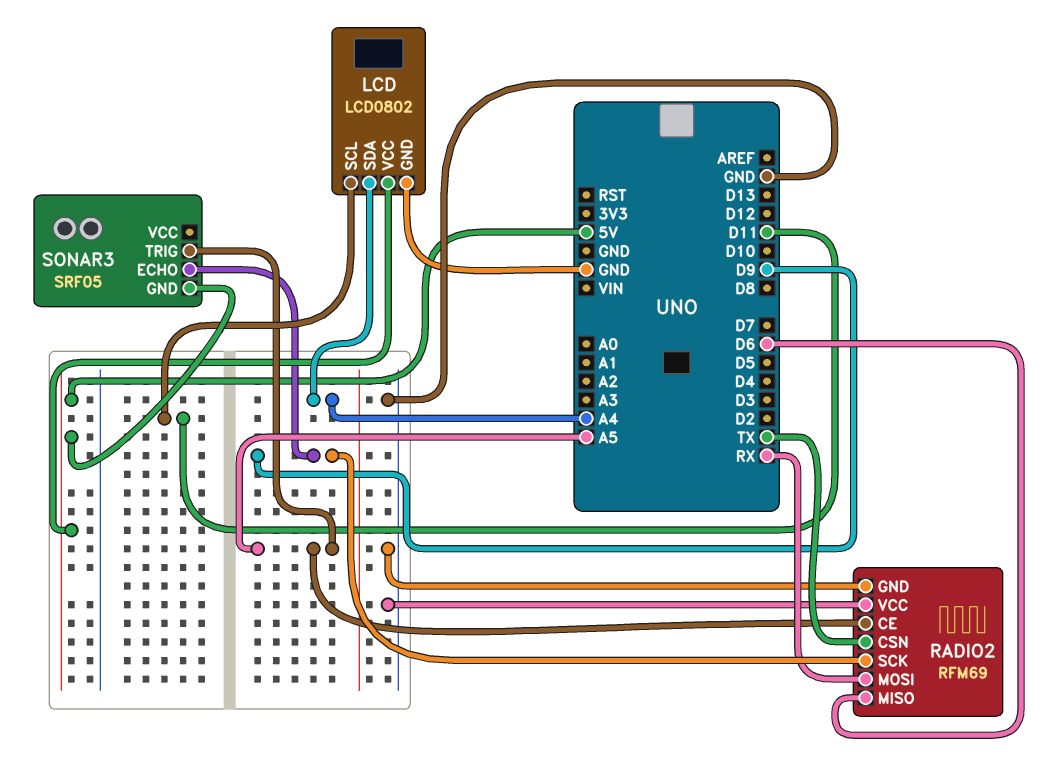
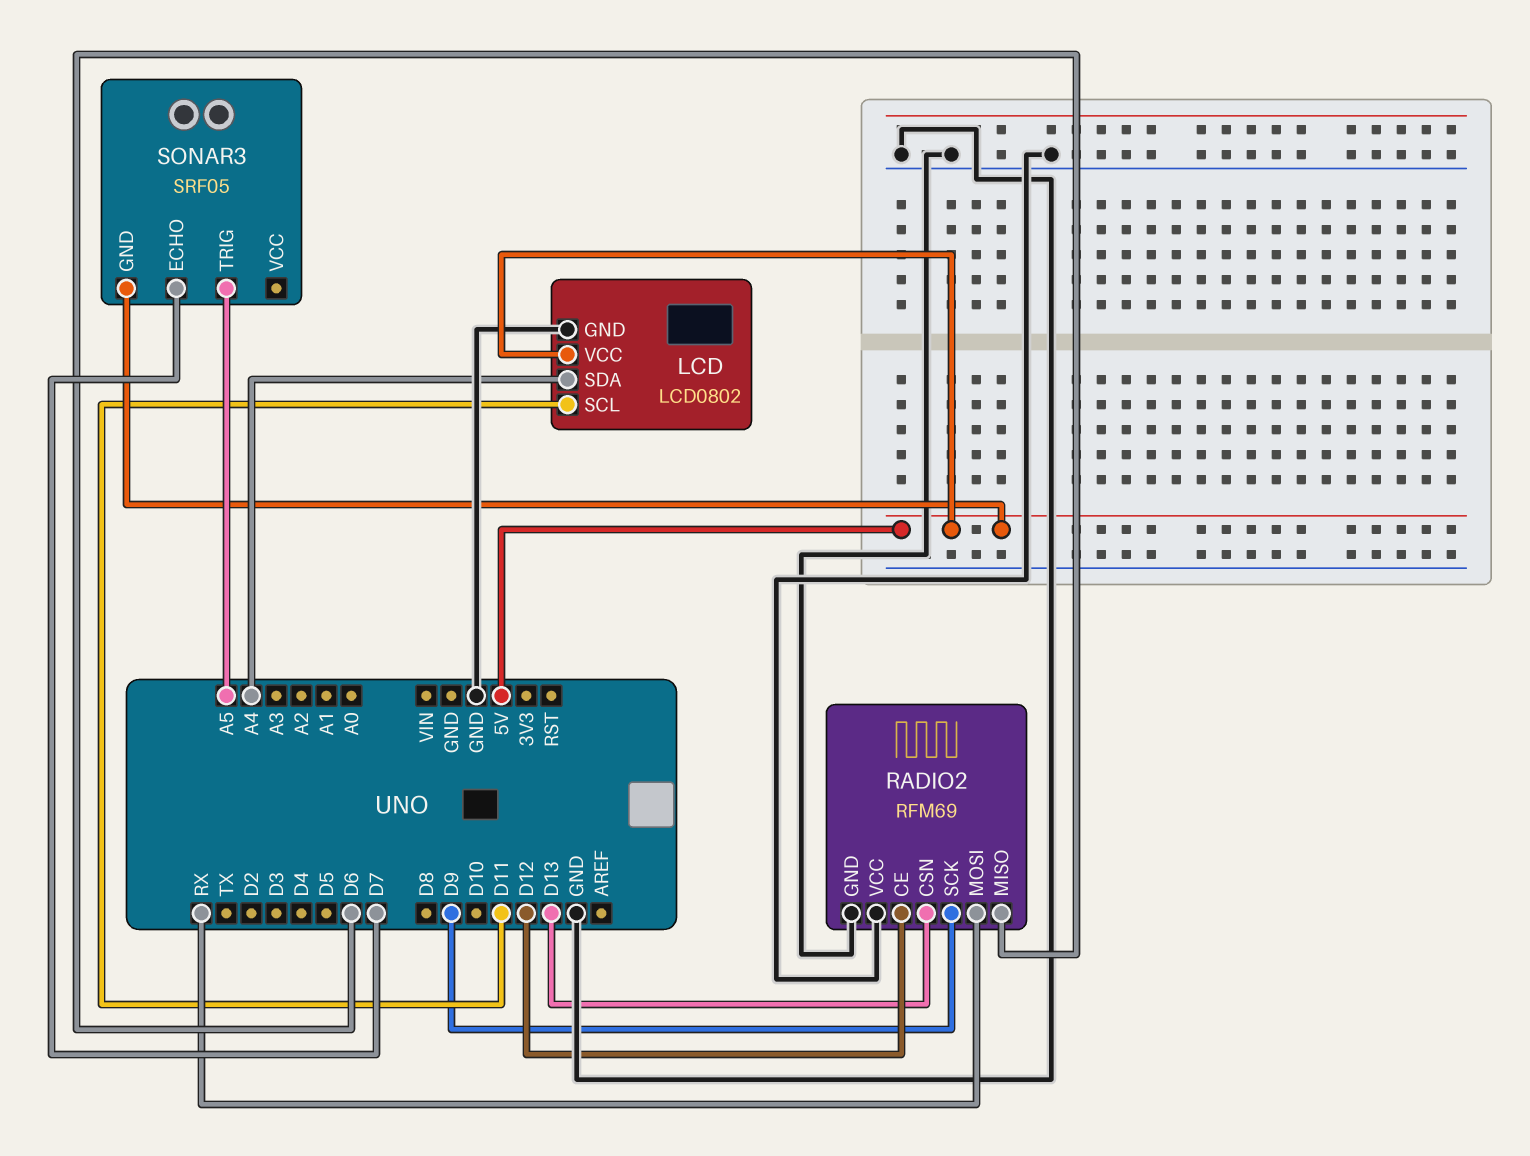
RADIO2 pin CE: A5 -> D12
RADIO2 pin CSN: TX -> D13
SONAR3 pin ECHO: D9 -> D7

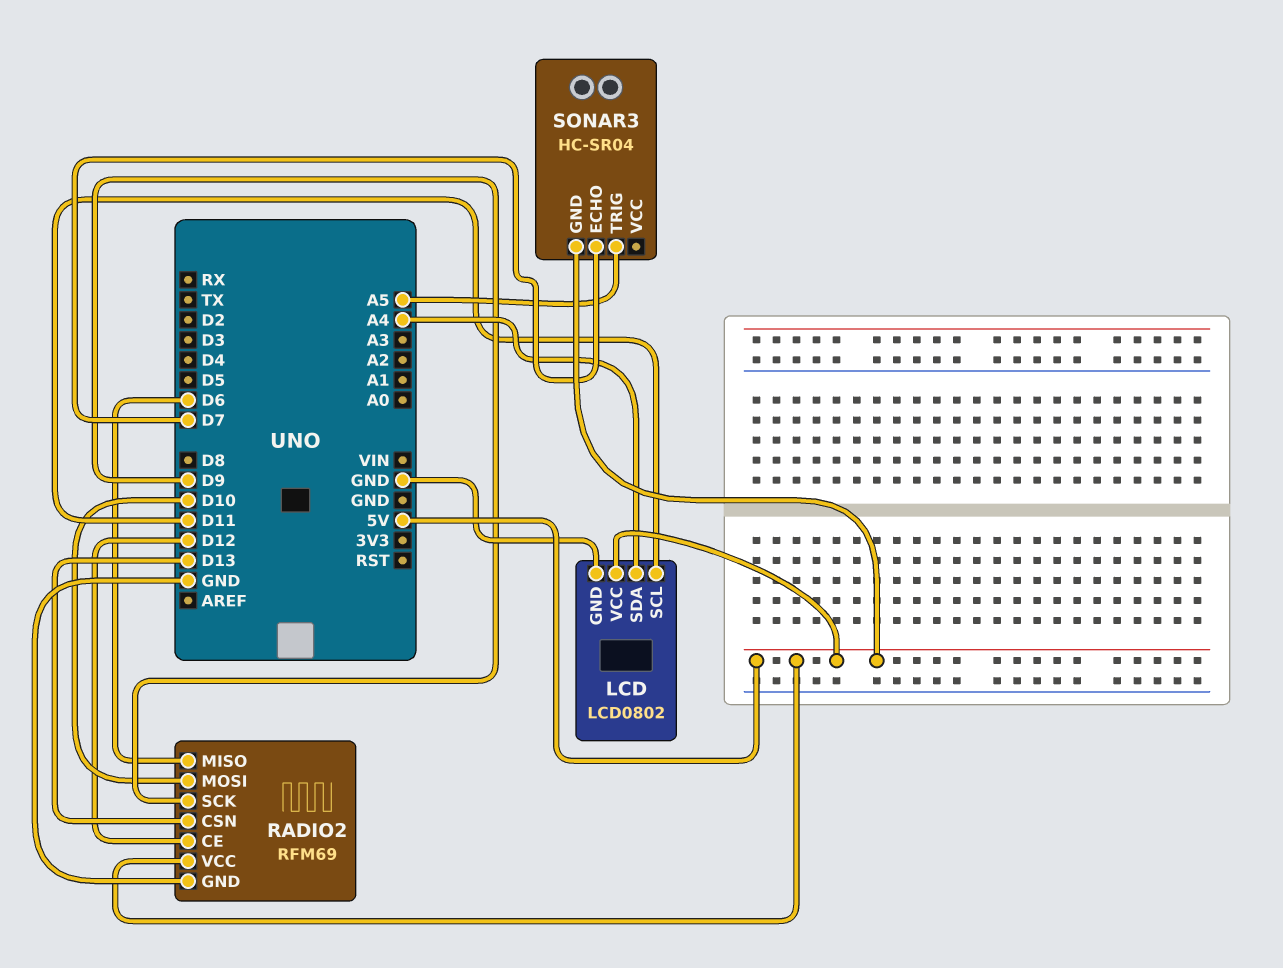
RADIO2 pin MOSI: RX -> D10
RADIO2 pin VCC: GND -> 5V
SONAR3: SRF05 -> HC-SR04

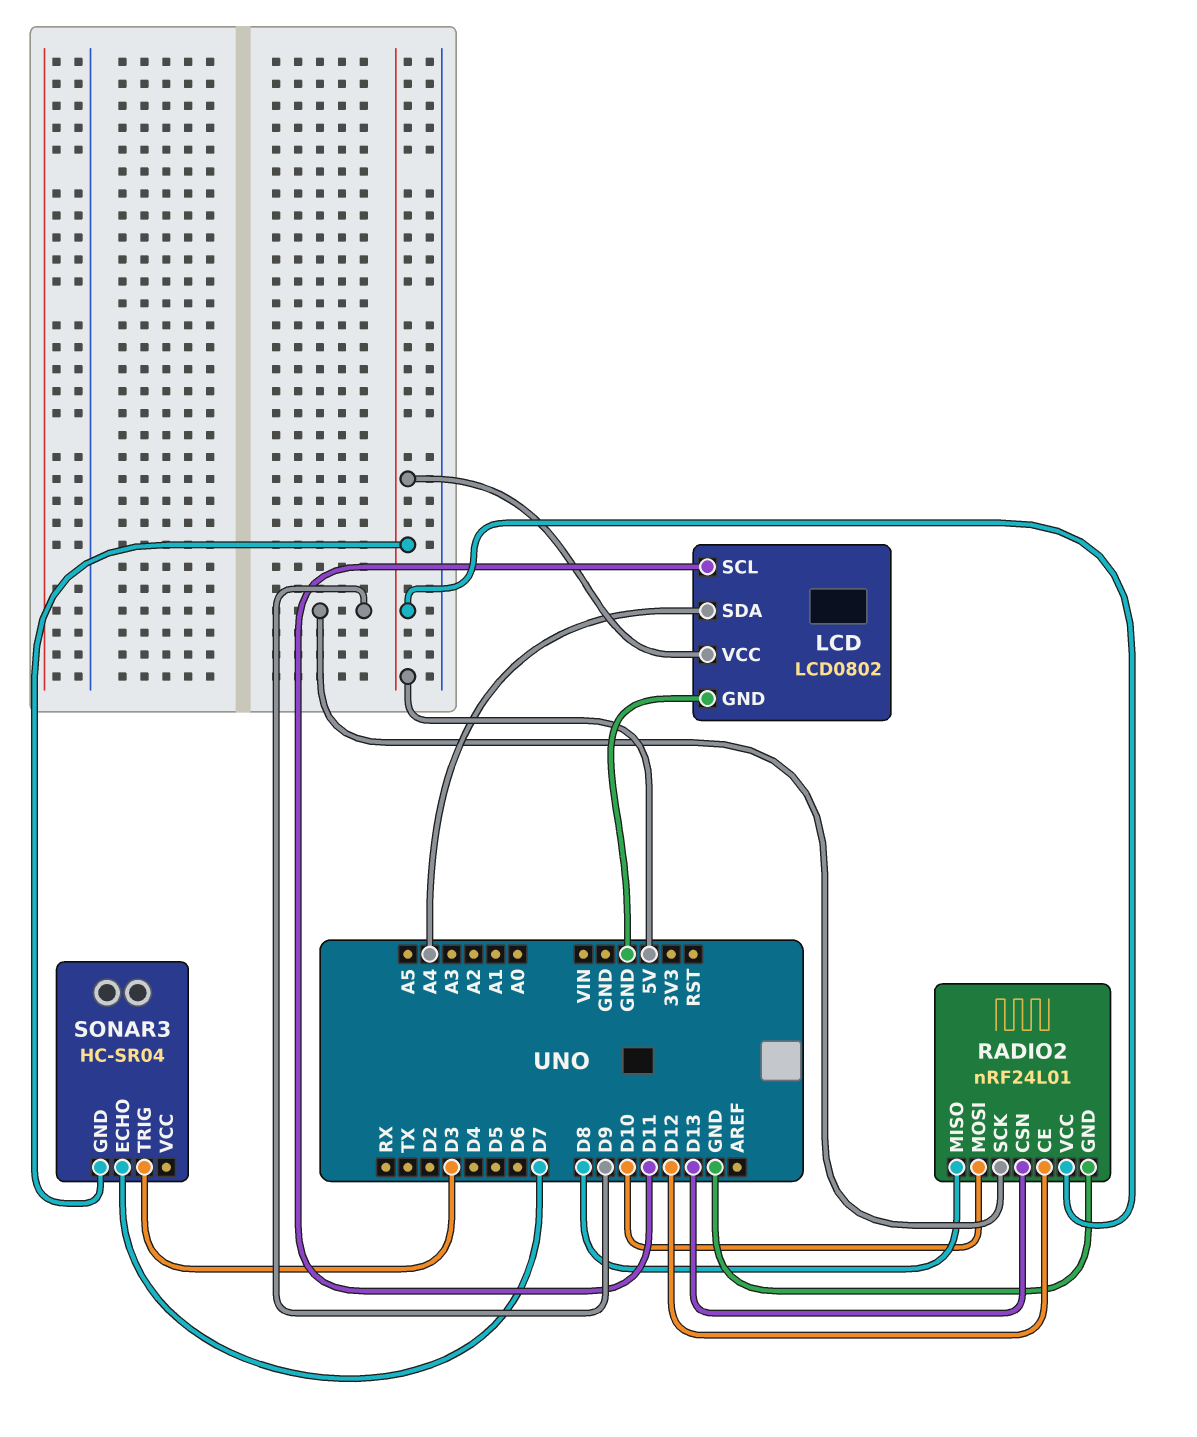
RADIO2: RFM69 -> nRF24L01
RADIO2 pin MISO: D6 -> D8
SONAR3 pin TRIG: A5 -> D3

